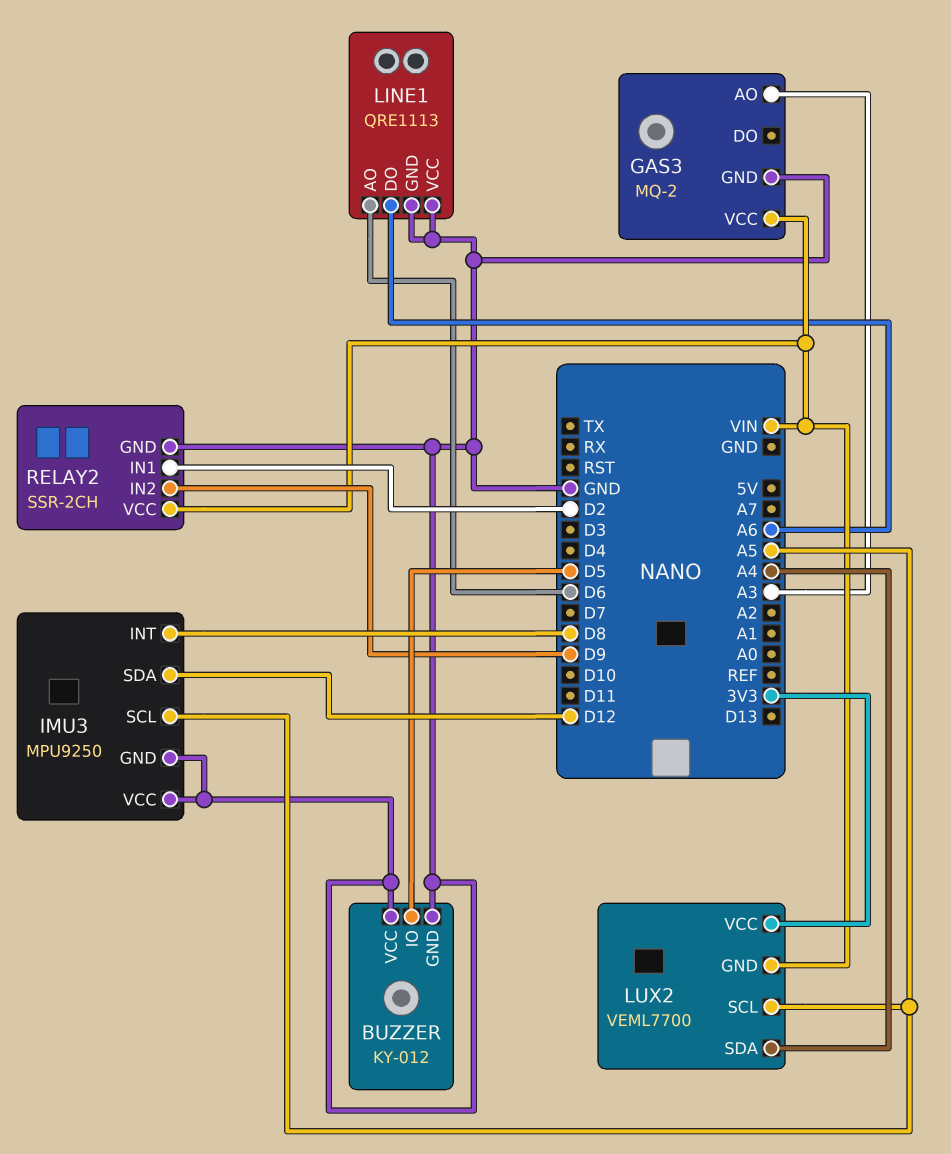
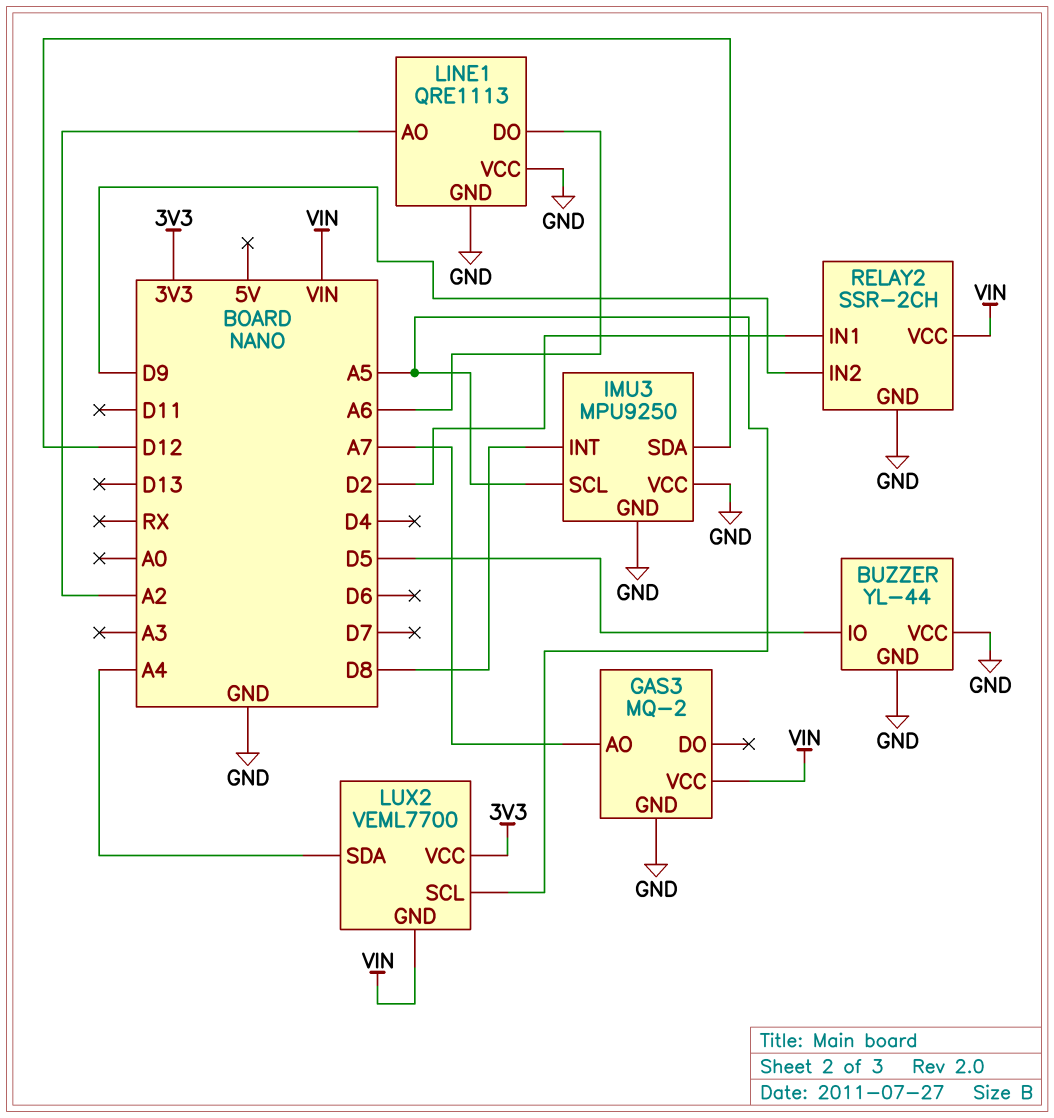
BUZZER: KY-012 -> YL-44
GAS3 pin AO: A3 -> A7
LINE1 pin AO: D6 -> A2

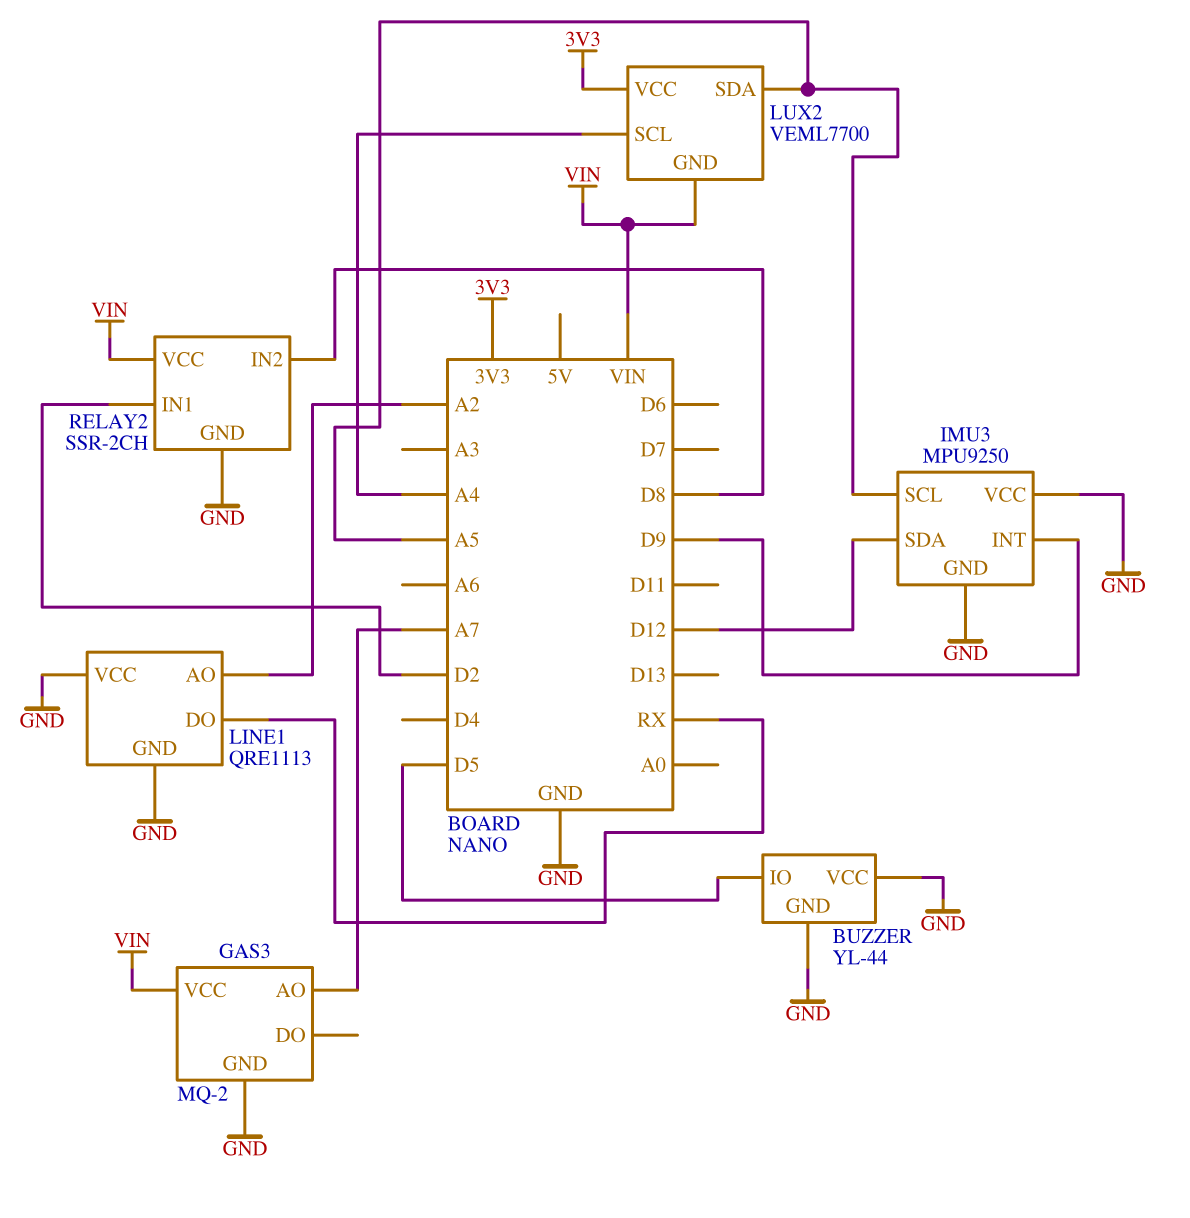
IMU3 pin INT: D8 -> D9
LINE1 pin DO: A6 -> RX
LUX2 pin SCL: A5 -> A4
LUX2 pin SDA: A4 -> A5
RELAY2 pin IN2: D9 -> D8

